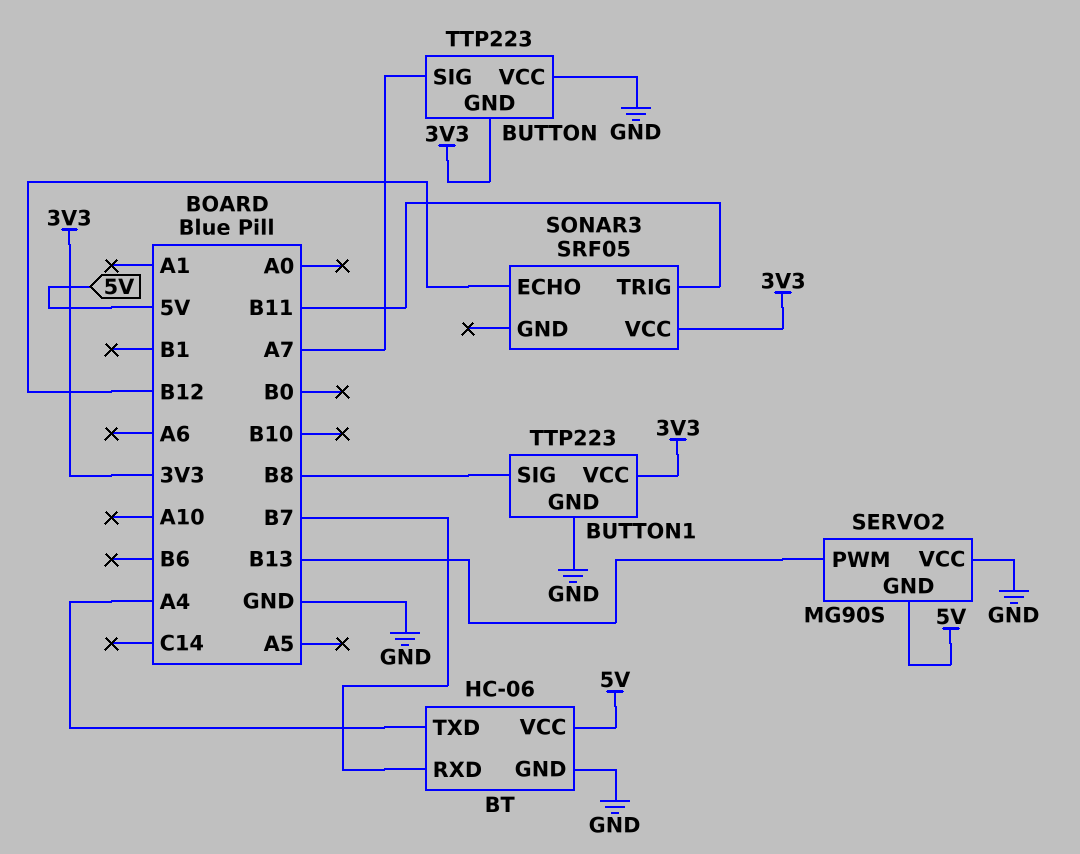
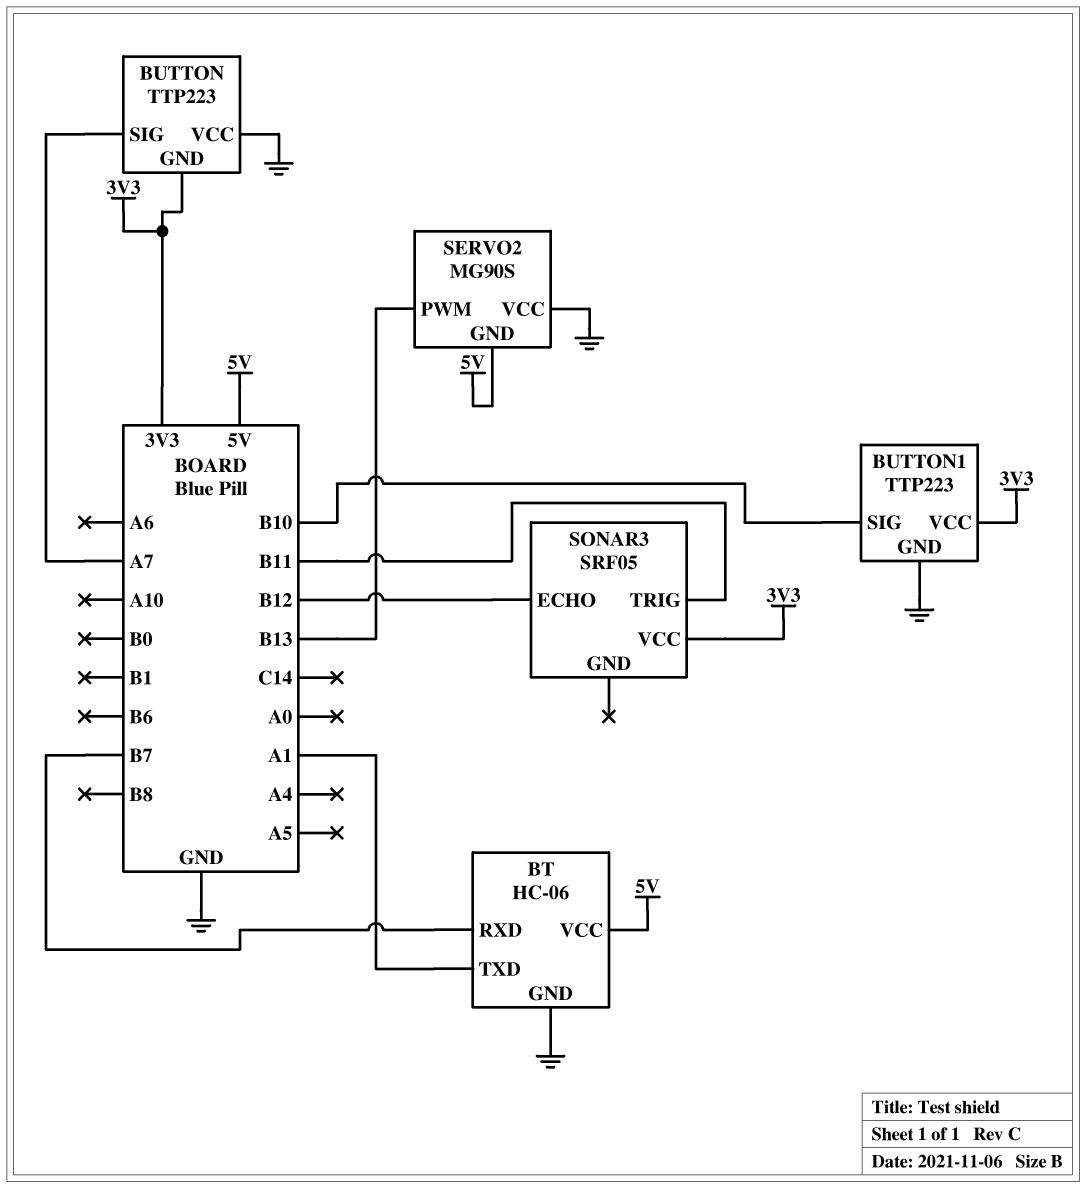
BT pin TXD: A4 -> A1
BUTTON1 pin SIG: B8 -> B10

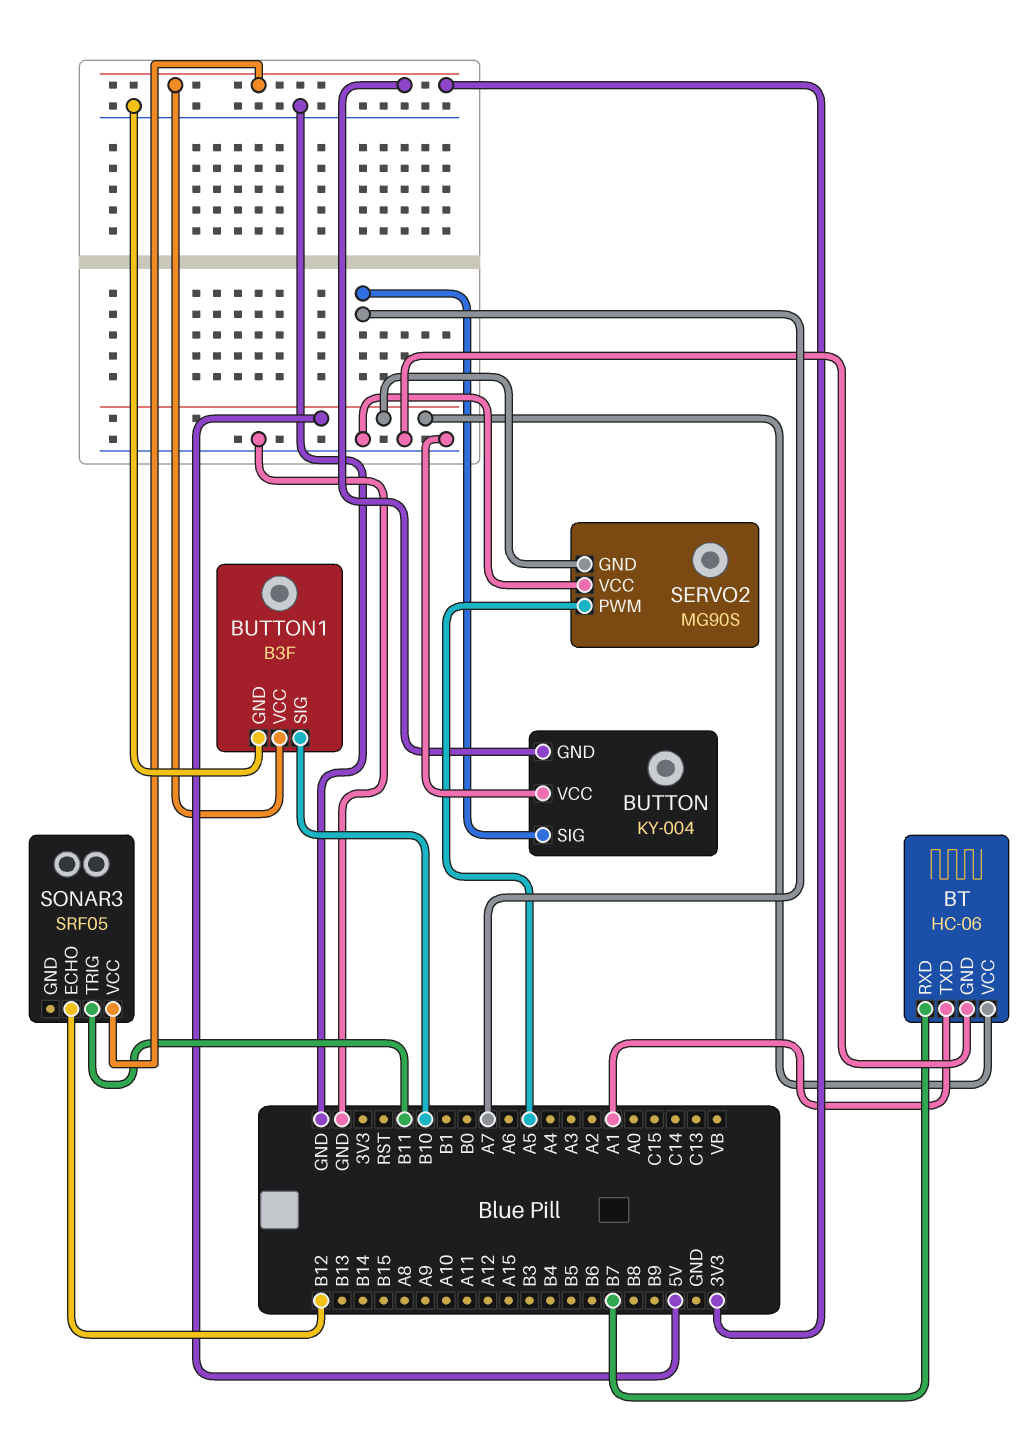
BUTTON: TTP223 -> KY-004
BUTTON1: TTP223 -> B3F
SERVO2 pin PWM: B13 -> A5

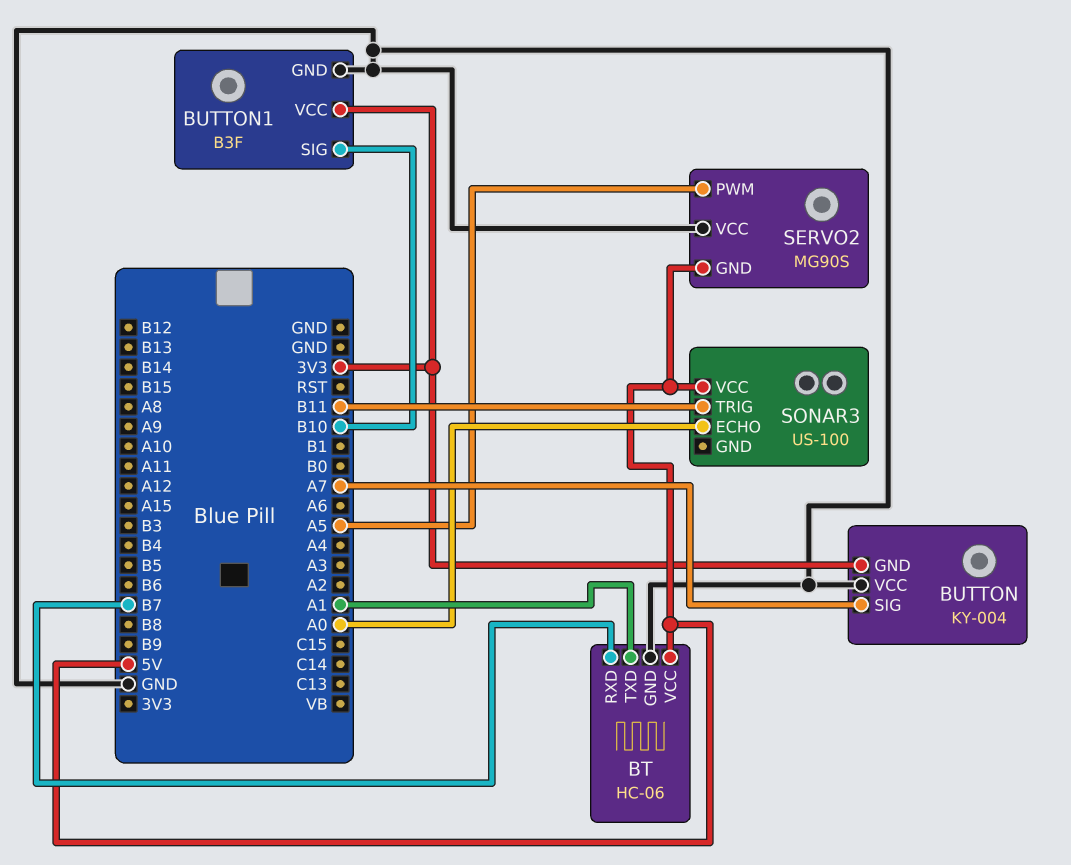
SONAR3: SRF05 -> US-100
SONAR3 pin ECHO: B12 -> A0
SONAR3 pin VCC: 3V3 -> 5V

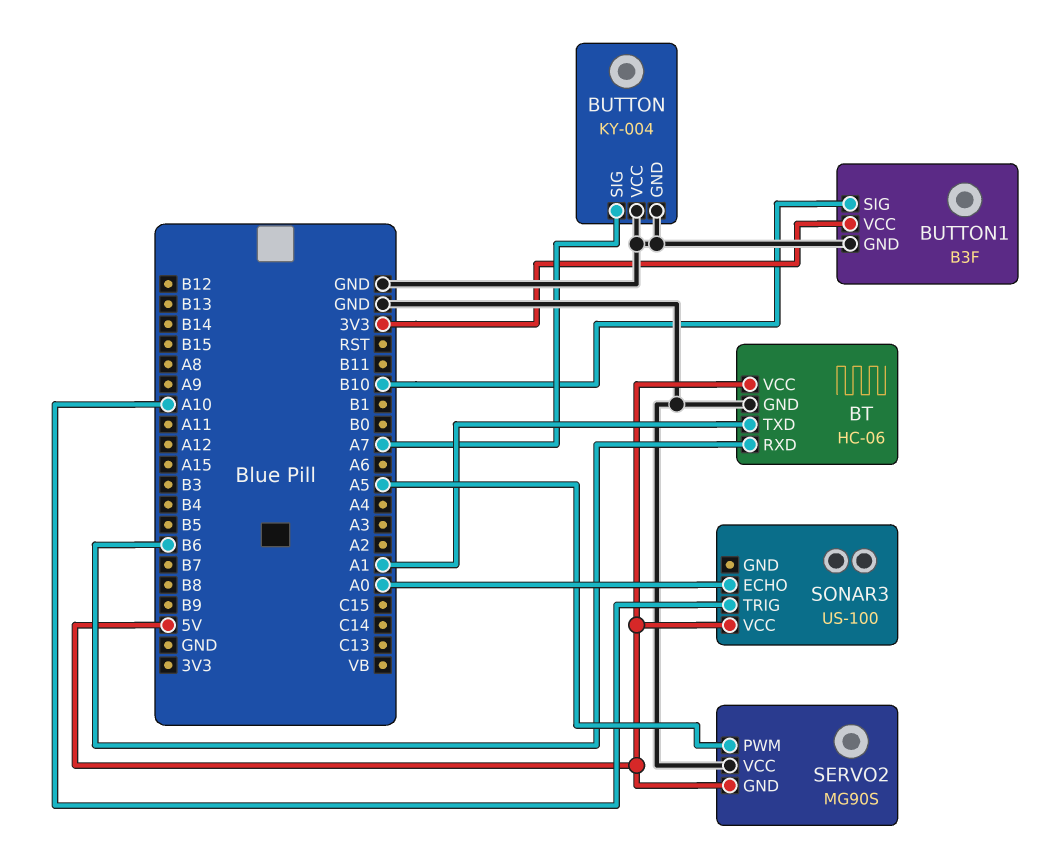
BT pin RXD: B7 -> B6
BUTTON pin GND: 3V3 -> GND
SONAR3 pin TRIG: B11 -> A10

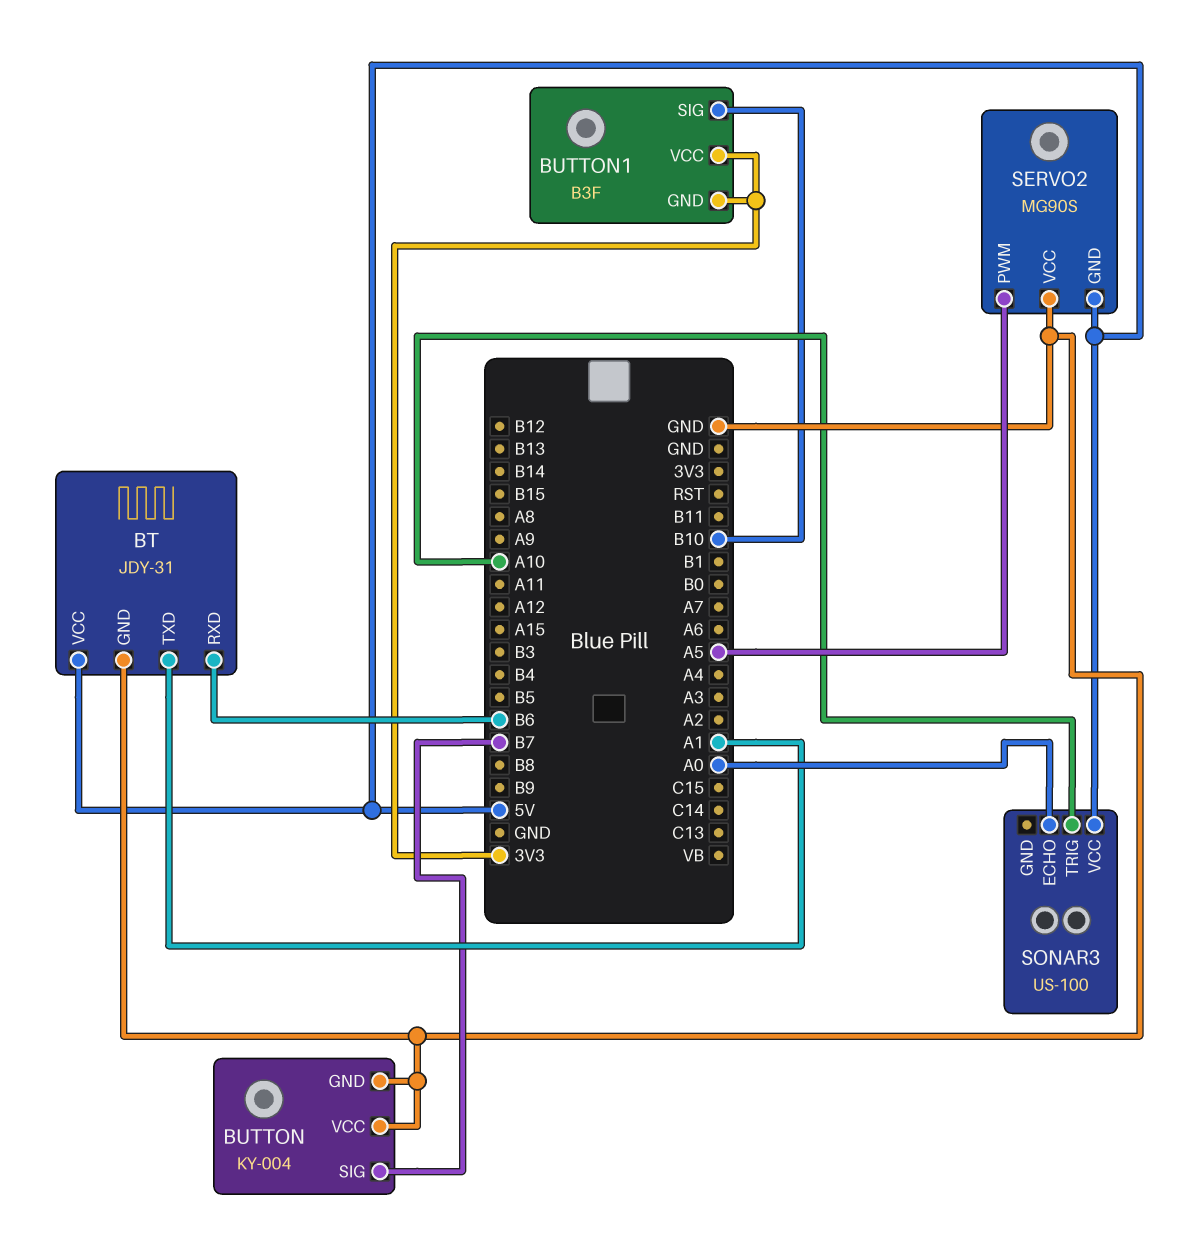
BT: HC-06 -> JDY-31
BUTTON pin SIG: A7 -> B7
BUTTON1 pin GND: GND -> 3V3

